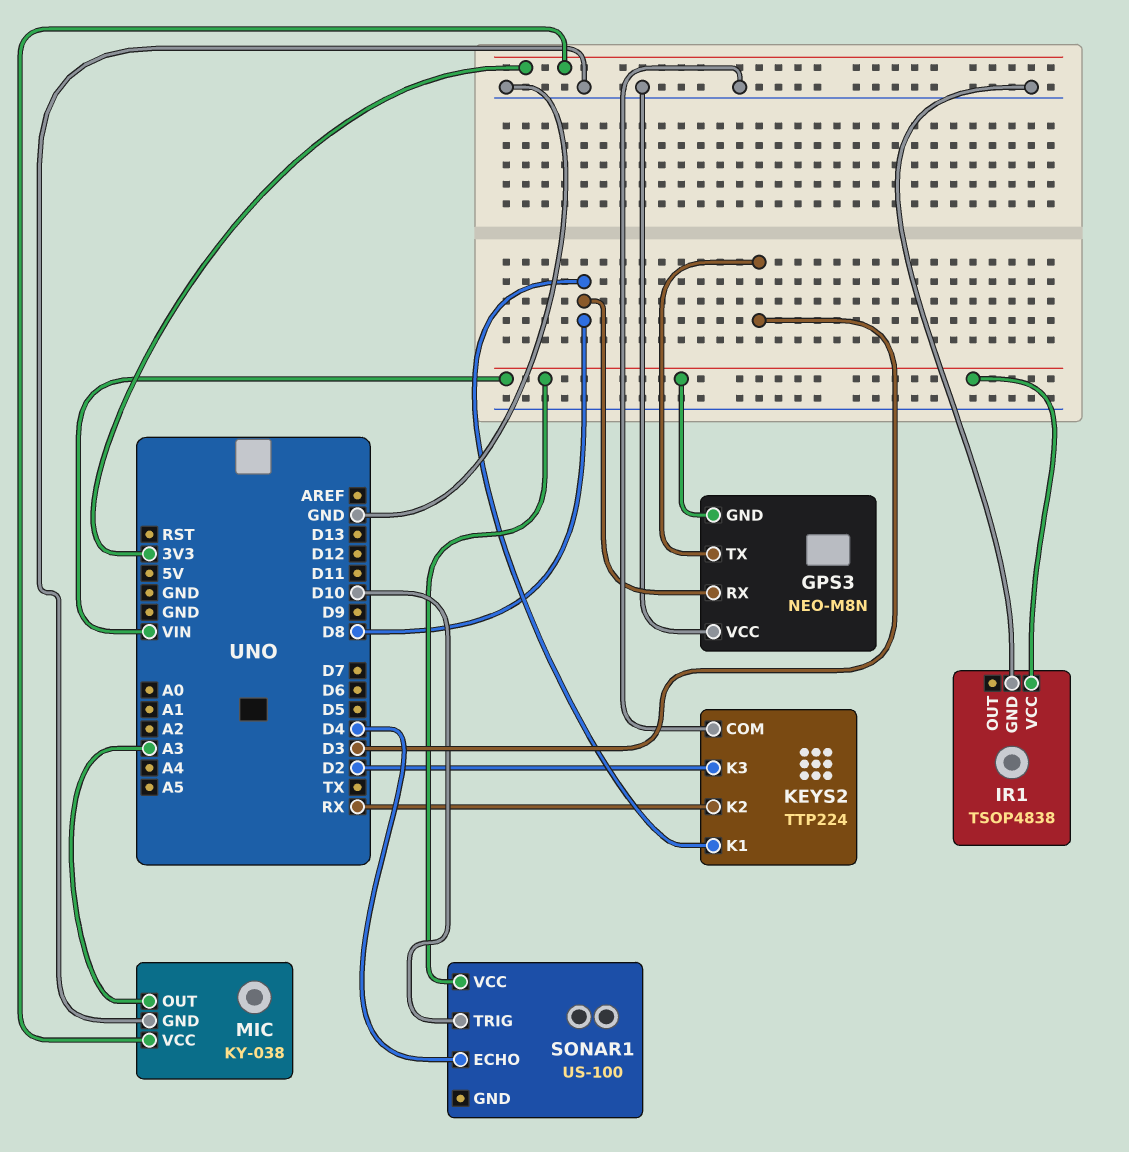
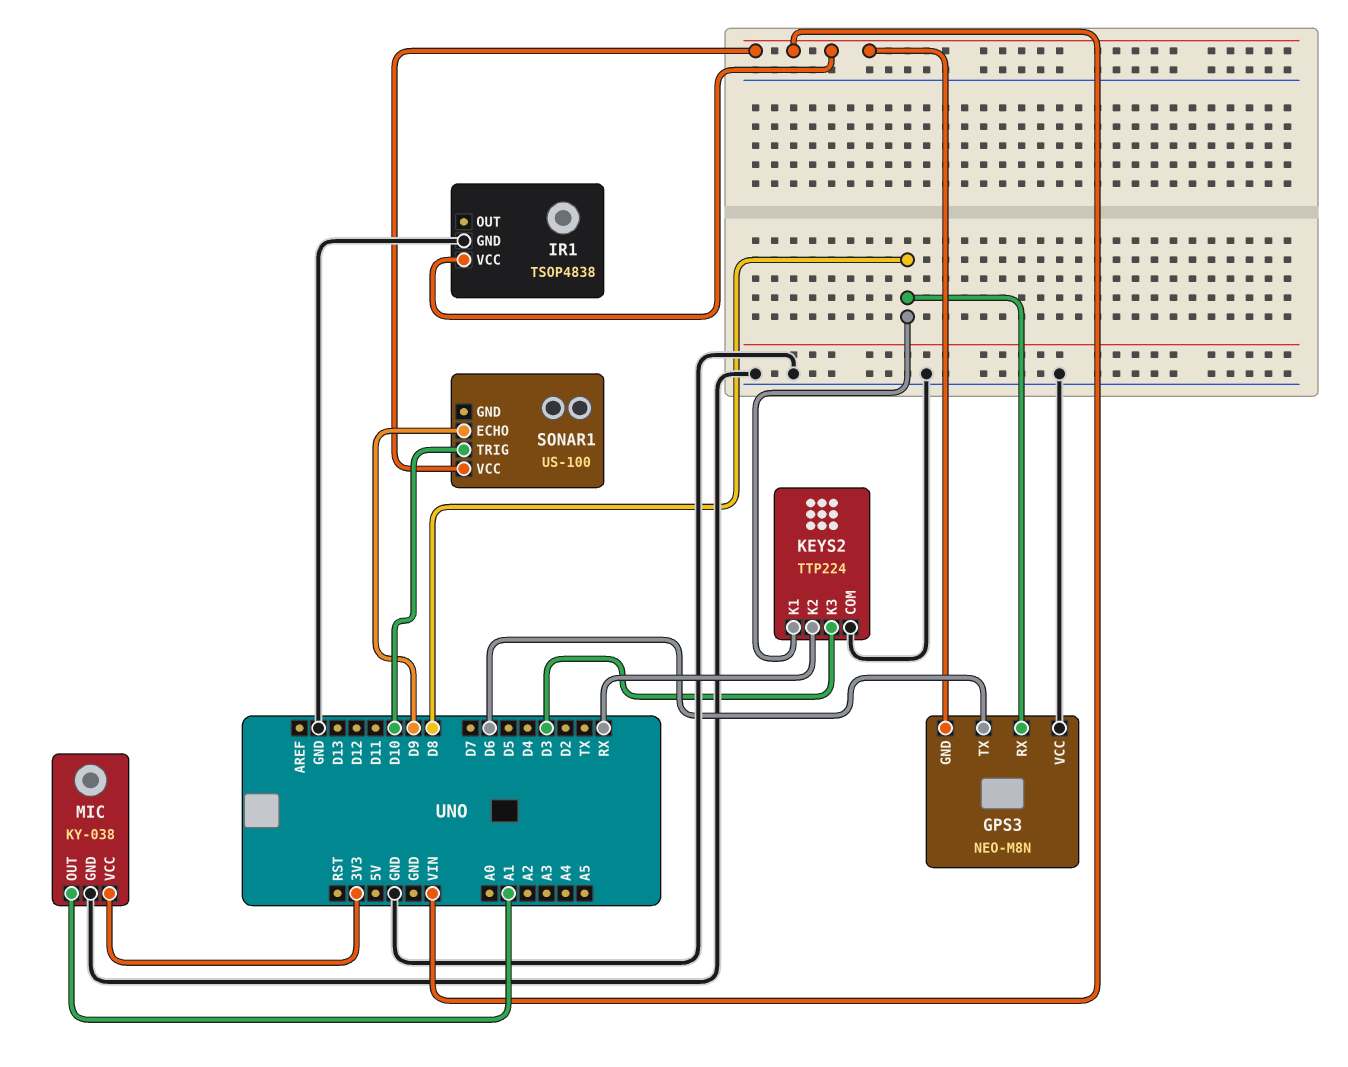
GPS3 pin TX: D3 -> D6
KEYS2 pin K3: D2 -> D3
MIC pin OUT: A3 -> A1
SONAR1 pin ECHO: D4 -> D9

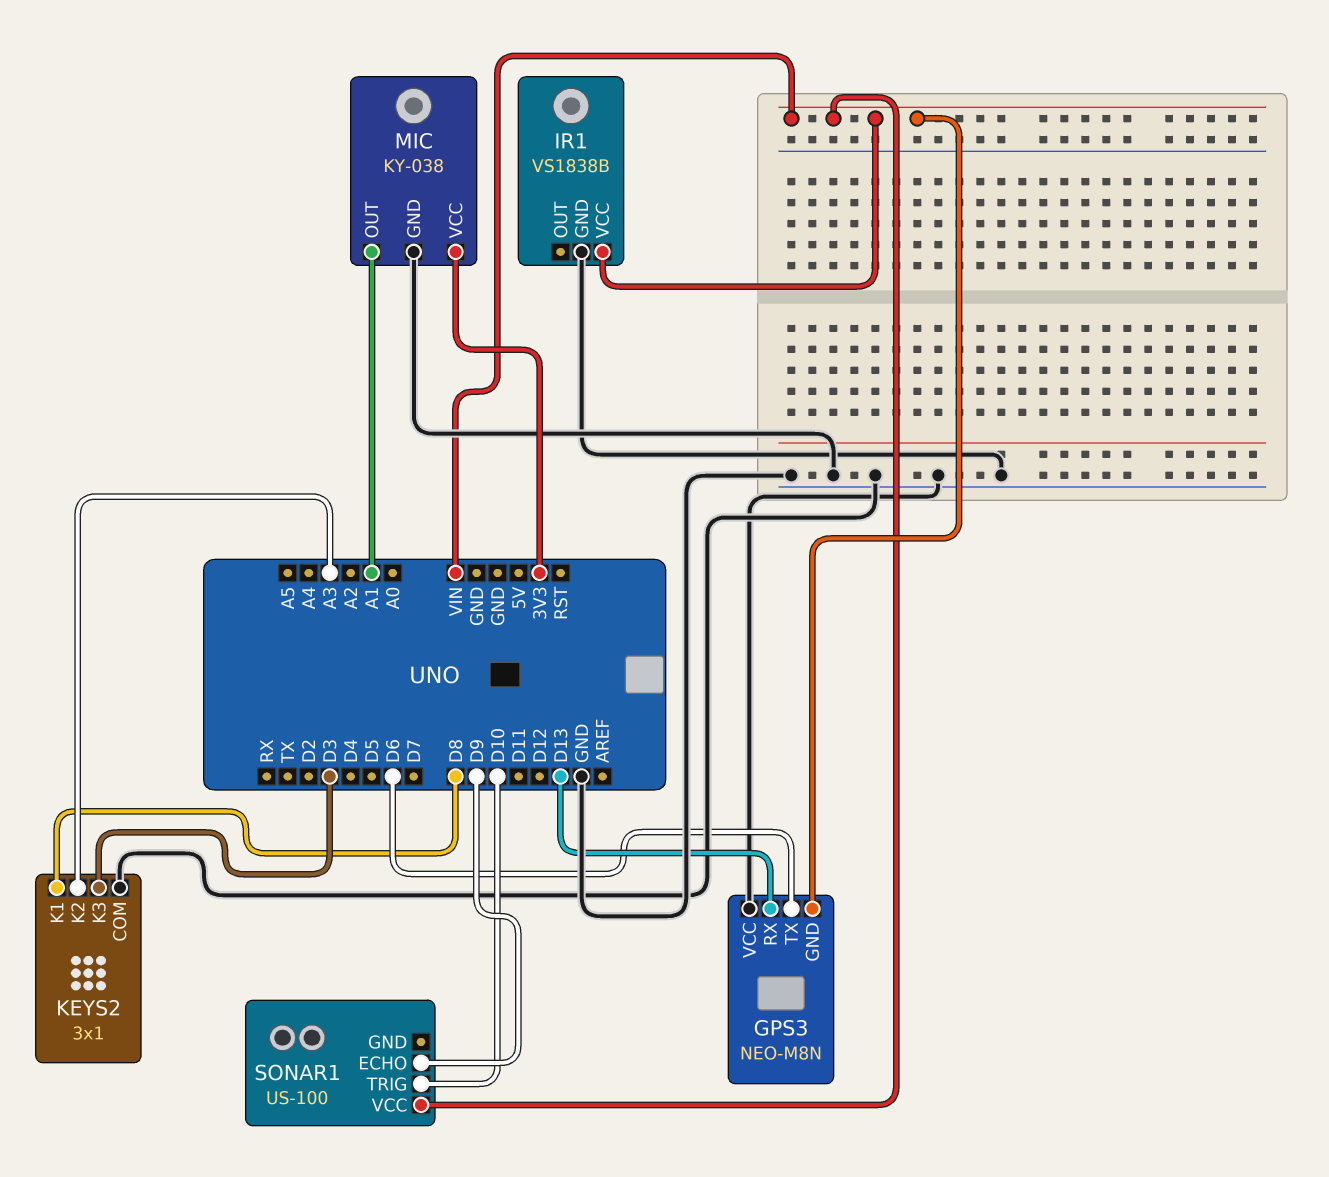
GPS3 pin RX: D8 -> D13
IR1: TSOP4838 -> VS1838B
KEYS2: TTP224 -> 3x1
KEYS2 pin K2: RX -> A3

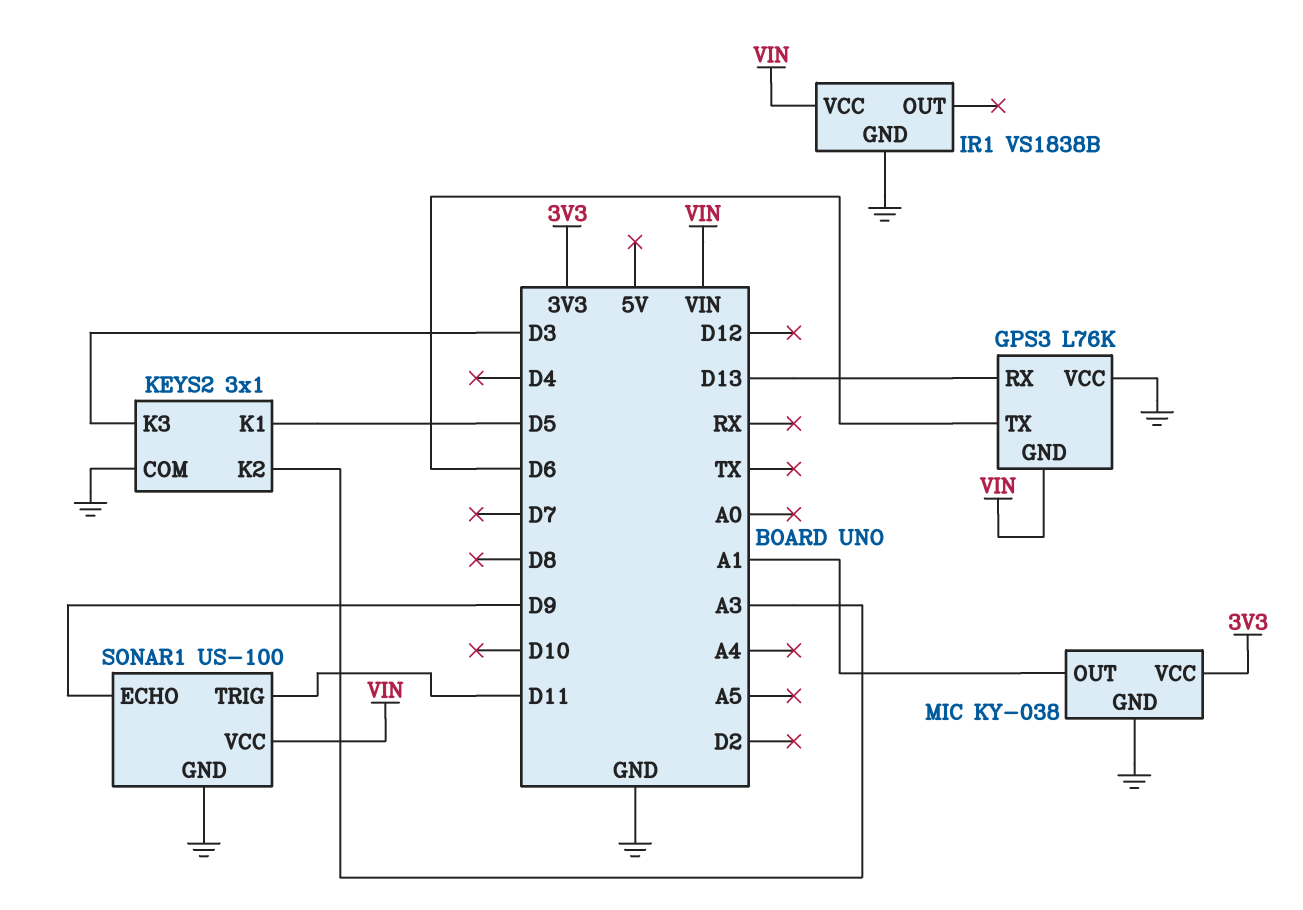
GPS3: NEO-M8N -> L76K
KEYS2 pin K1: D8 -> D5
SONAR1 pin GND: none -> GND
SONAR1 pin TRIG: D10 -> D11

